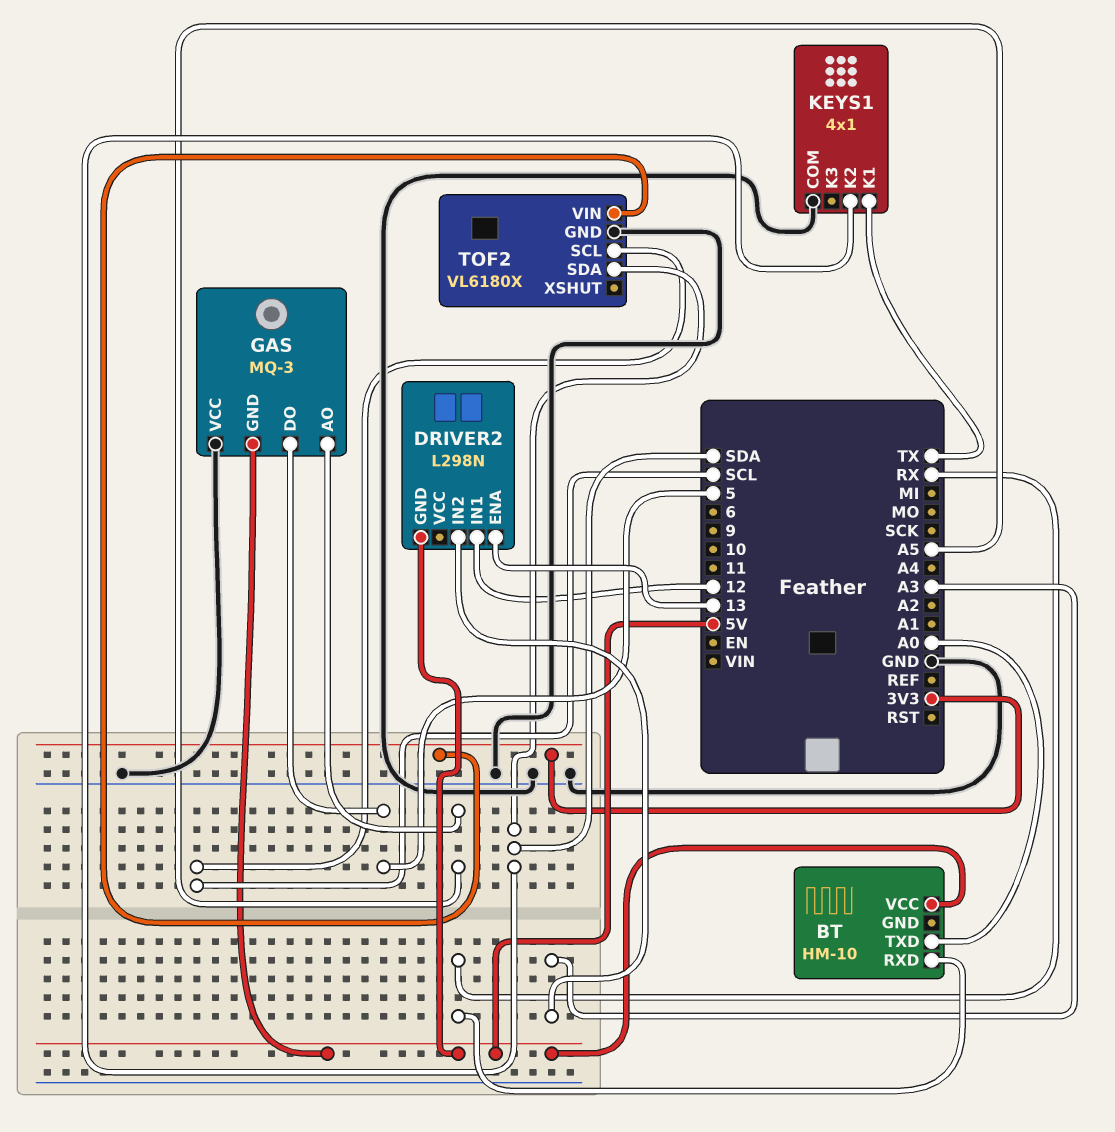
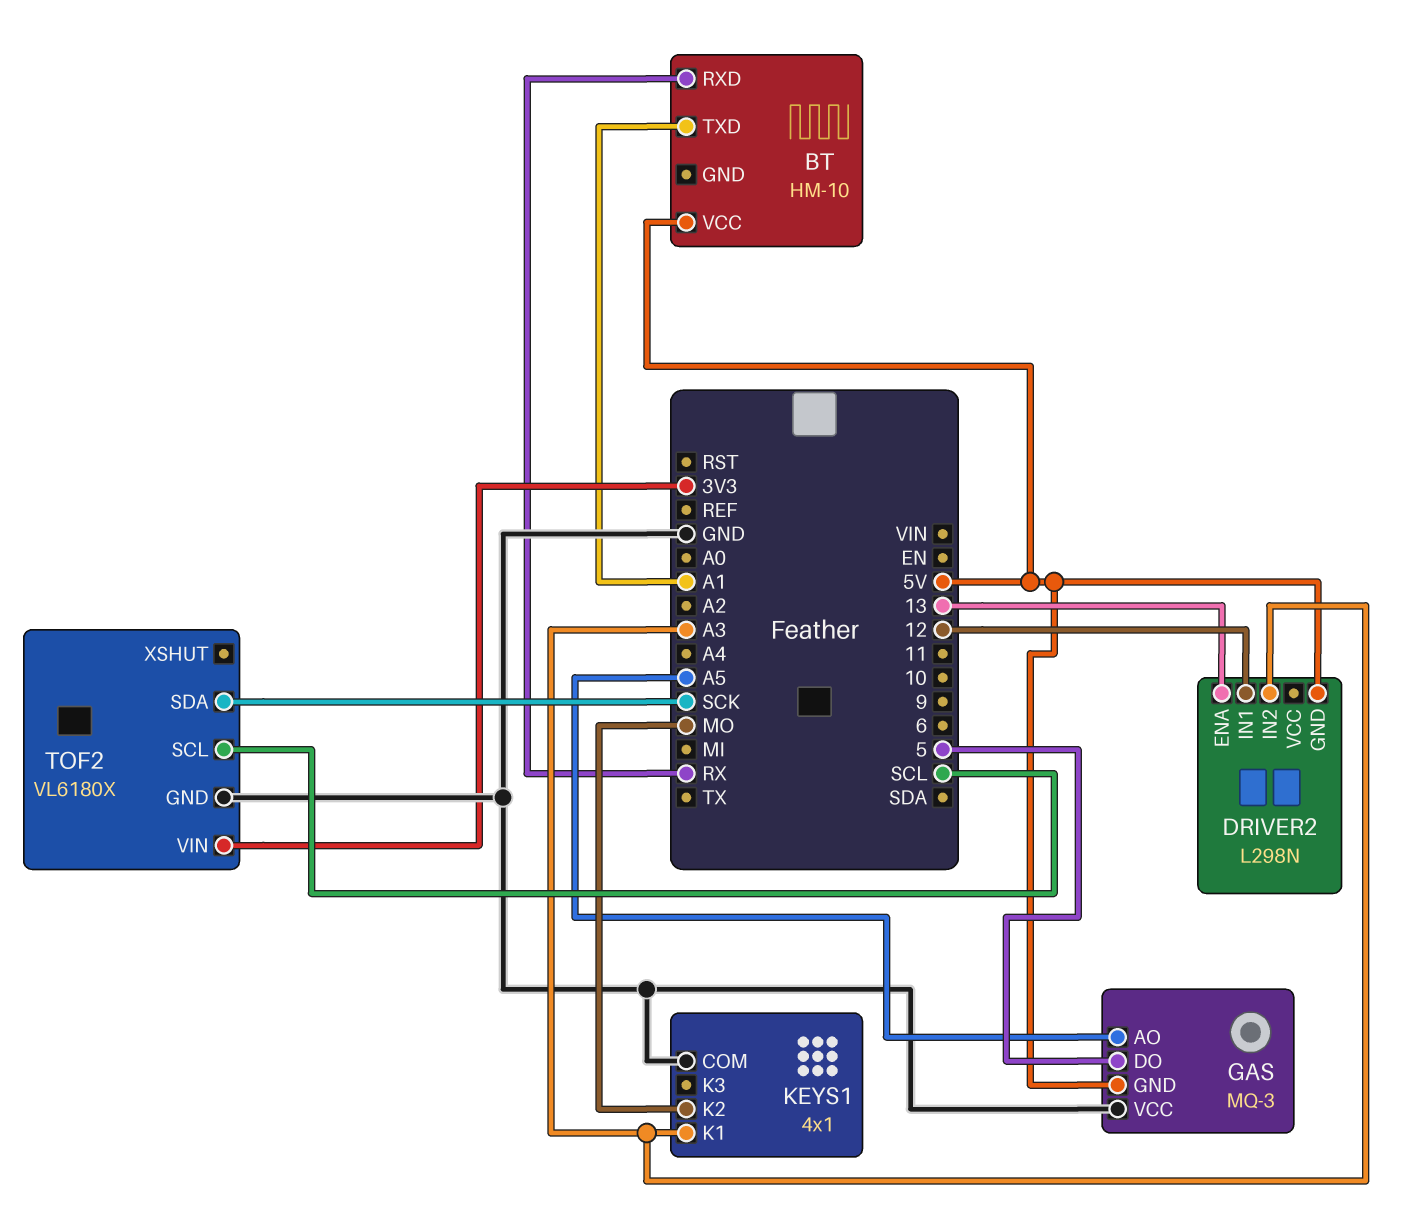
BT pin TXD: A0 -> A1
KEYS1 pin K1: TX -> A3
KEYS1 pin K2: SDA -> MO
TOF2 pin SDA: SDA -> SCK

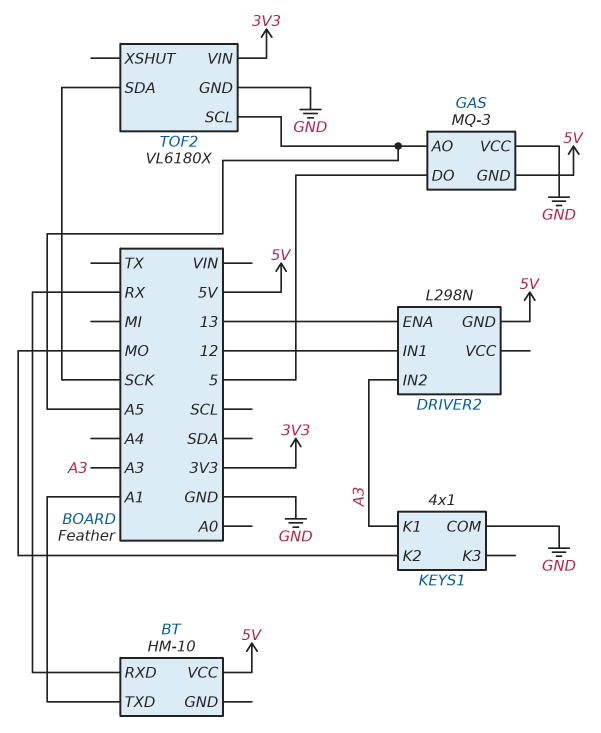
TOF2 pin SCL: SCL -> A5

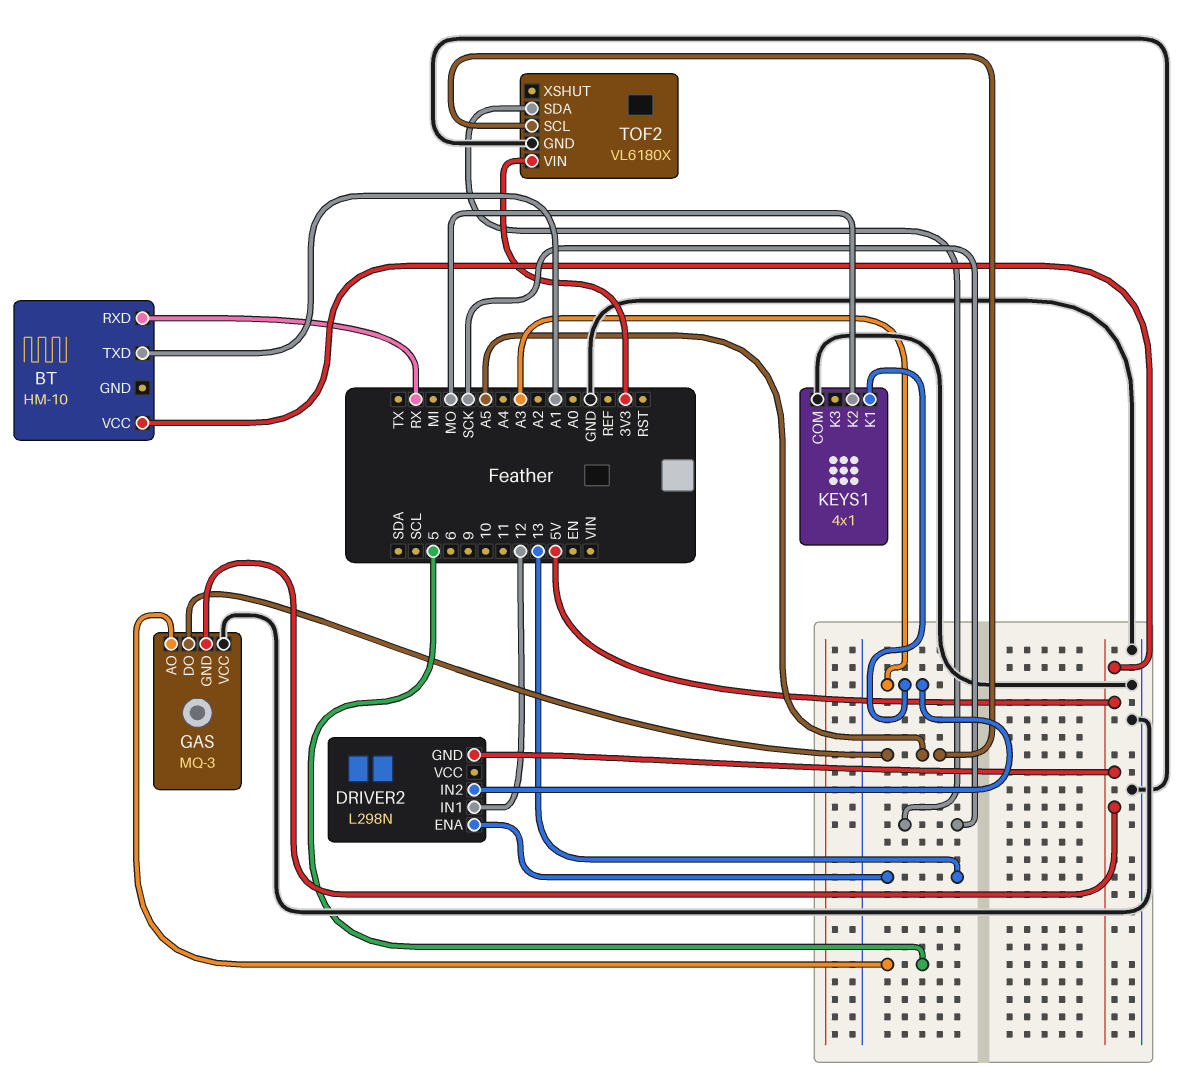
GAS pin AO: A5 -> 5
GAS pin DO: 5 -> A5

